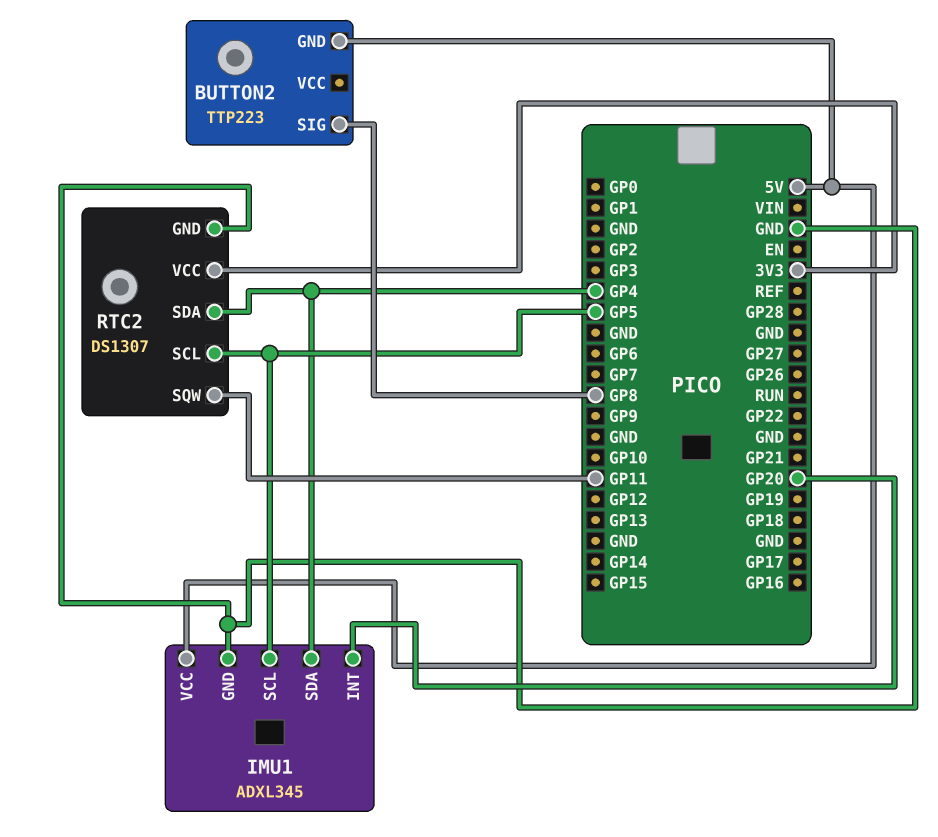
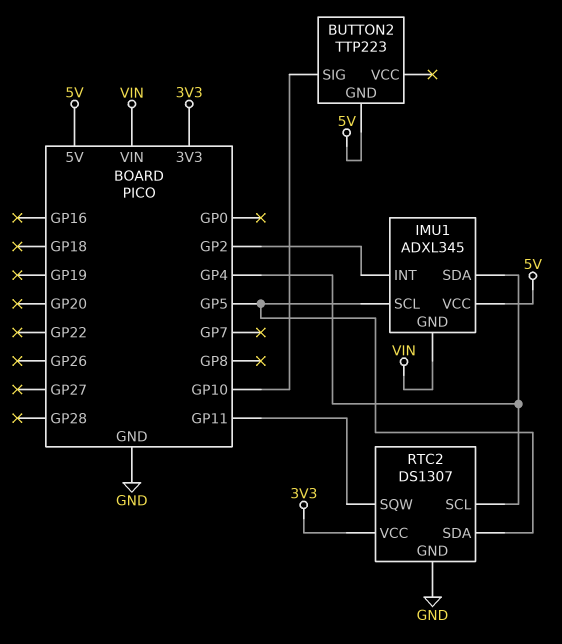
BUTTON2 pin SIG: GP8 -> GP10
IMU1 pin GND: GND -> VIN
IMU1 pin INT: GP20 -> GP2
RTC2 pin SCL: GP5 -> GP4
RTC2 pin SDA: GP4 -> GP5

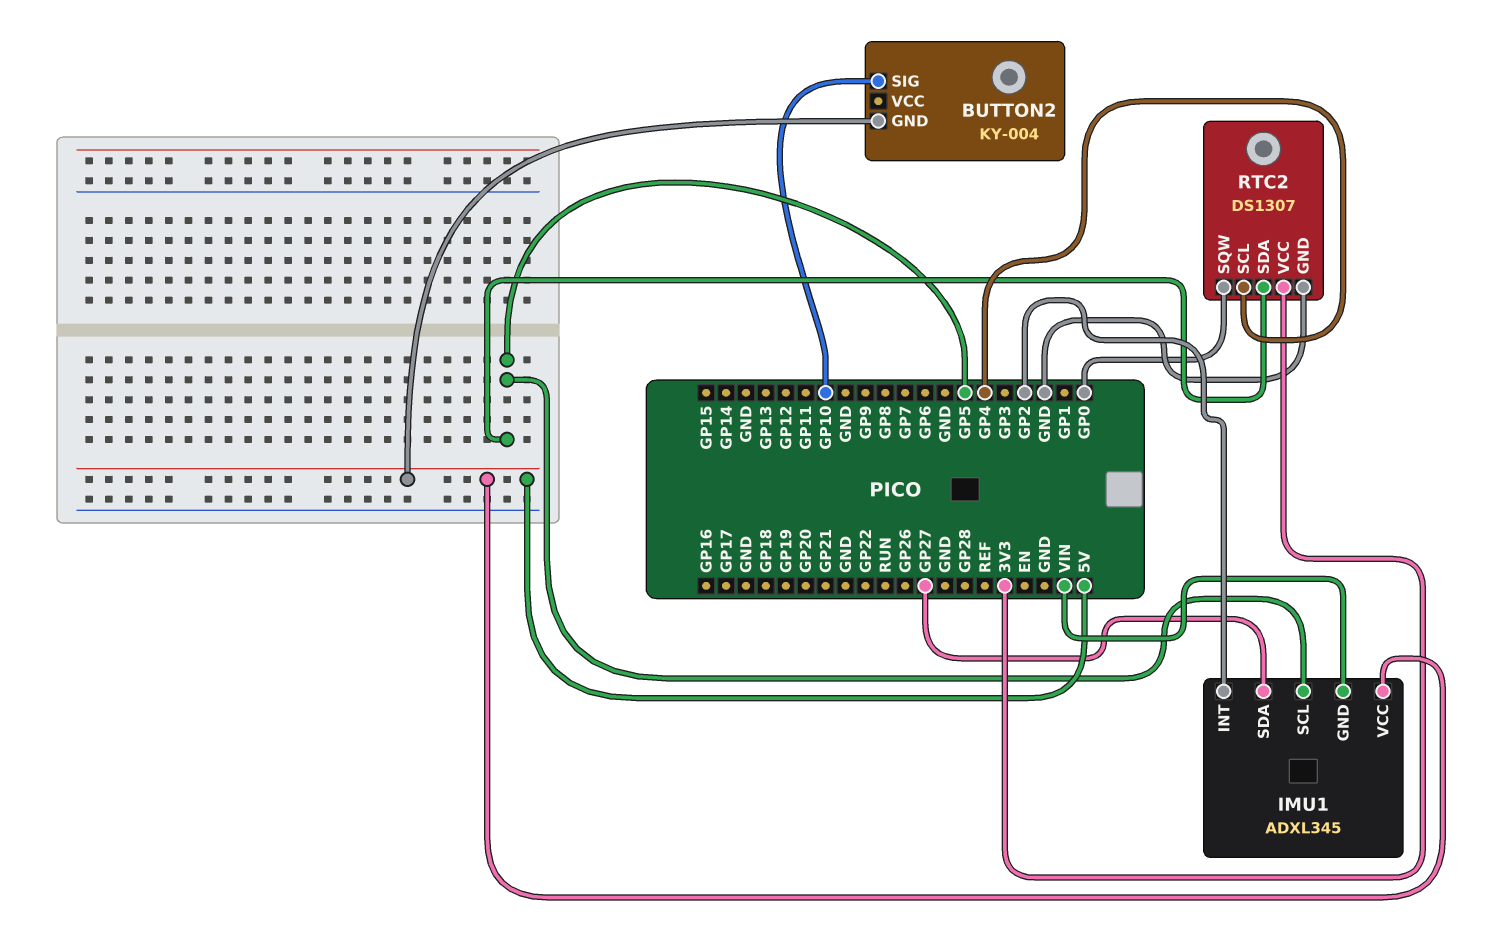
BUTTON2: TTP223 -> KY-004
IMU1 pin SDA: GP4 -> GP27
RTC2 pin SQW: GP11 -> GP0

